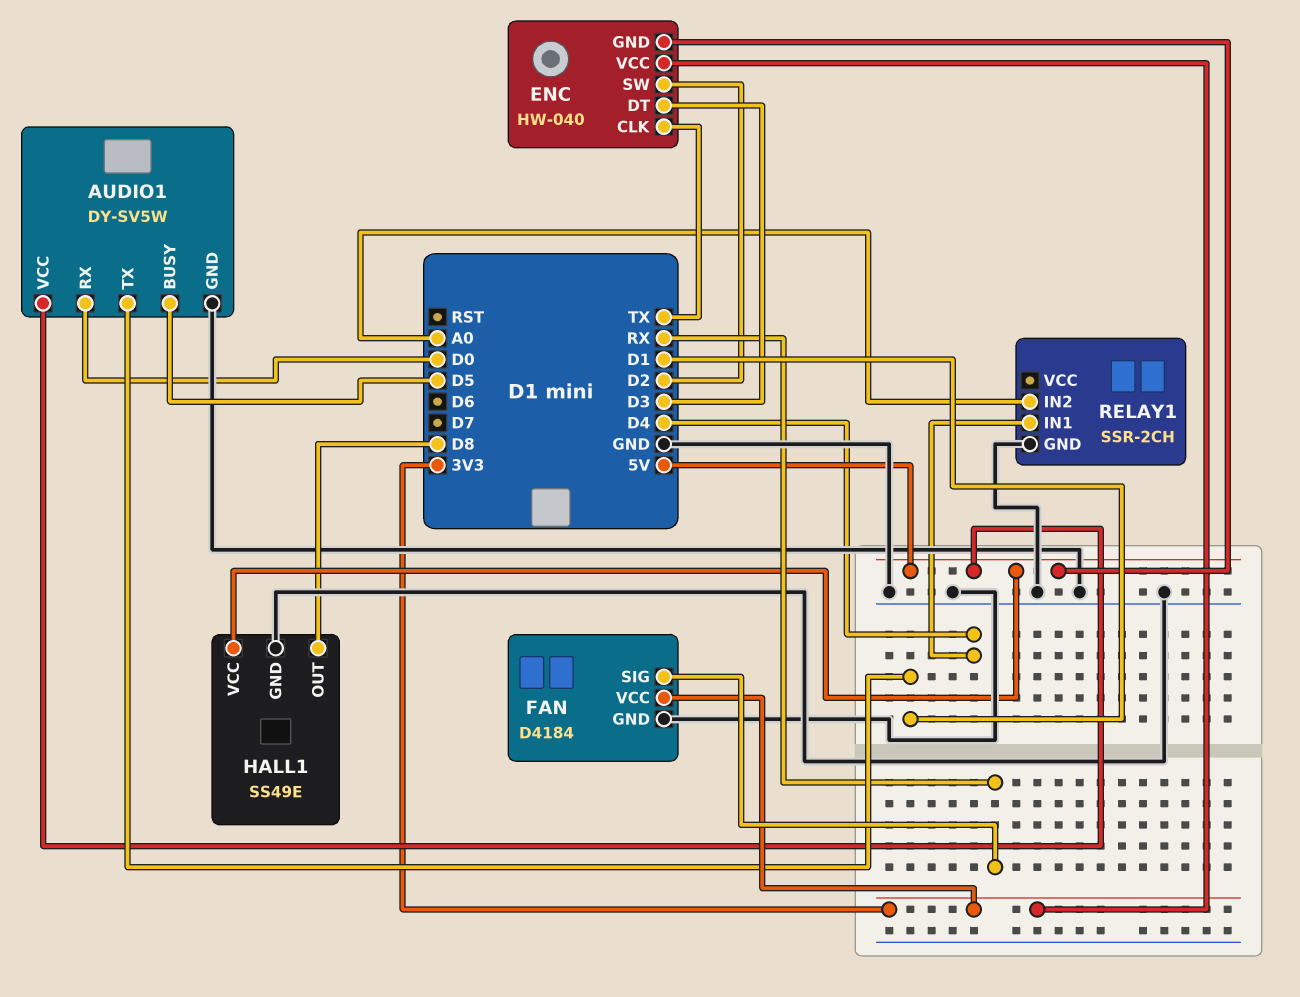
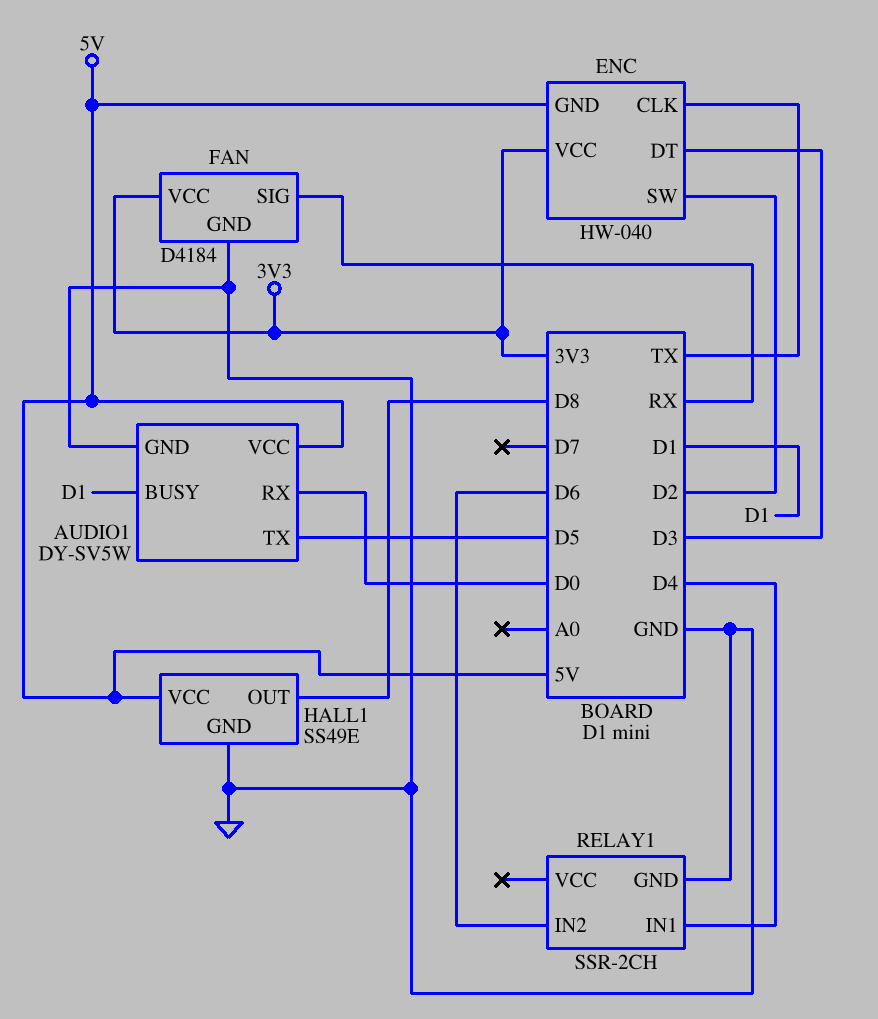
AUDIO1 pin BUSY: D5 -> D1
AUDIO1 pin TX: D1 -> D5
RELAY1 pin IN2: A0 -> D6

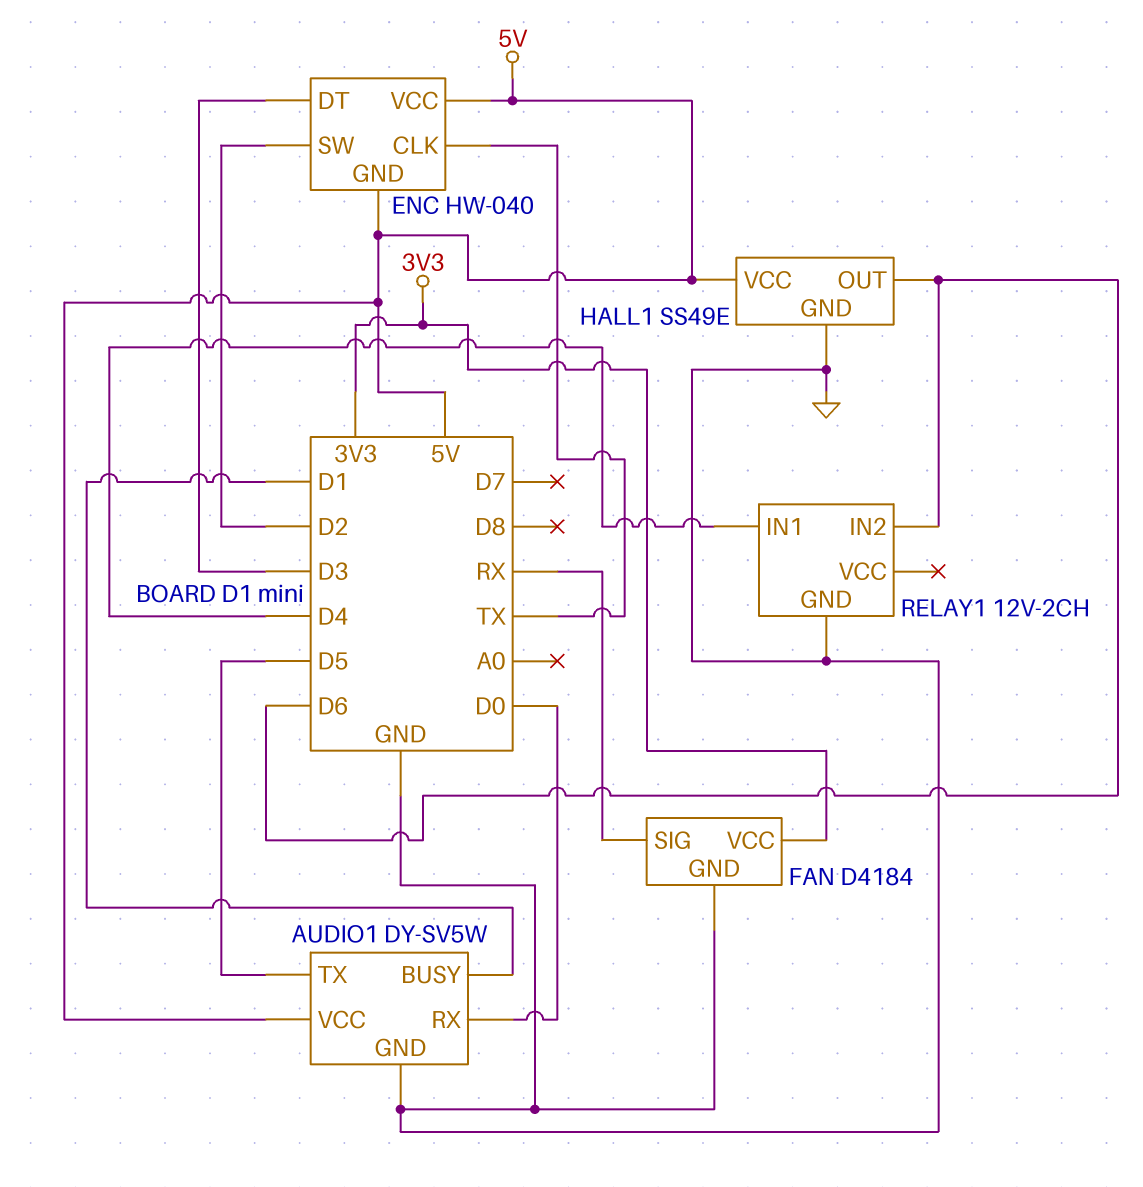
ENC pin VCC: 3V3 -> 5V
HALL1 pin OUT: D8 -> D6
RELAY1: SSR-2CH -> 12V-2CH

